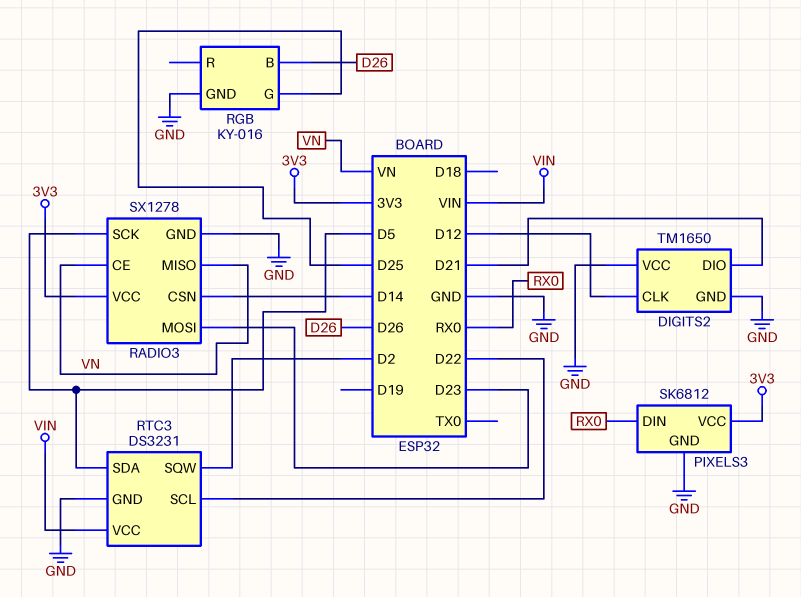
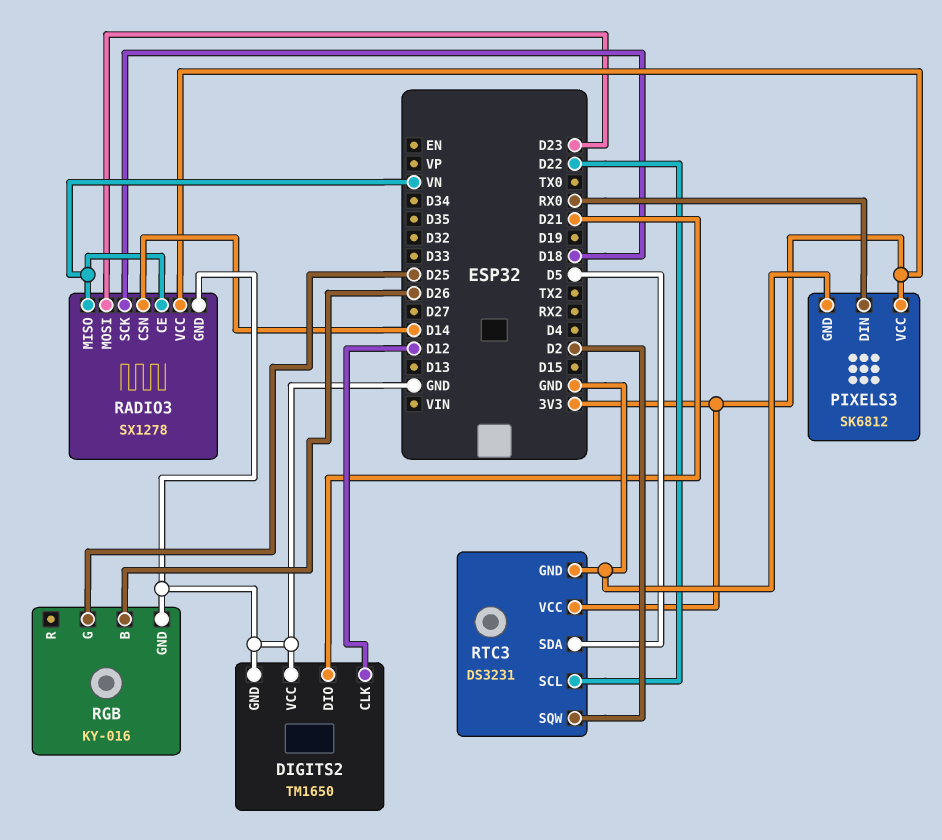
RADIO3 pin SCK: D5 -> D18
RTC3 pin VCC: VIN -> 3V3

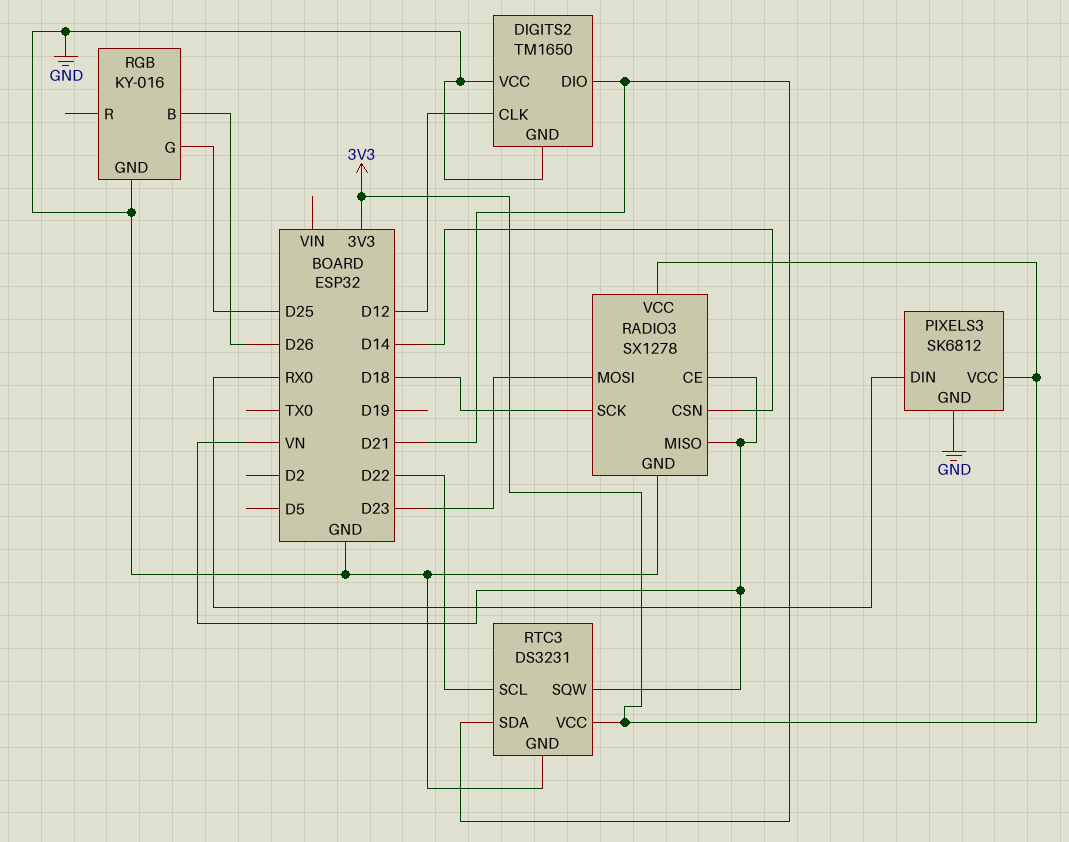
RTC3 pin SDA: D5 -> D21
RTC3 pin SQW: D2 -> VN

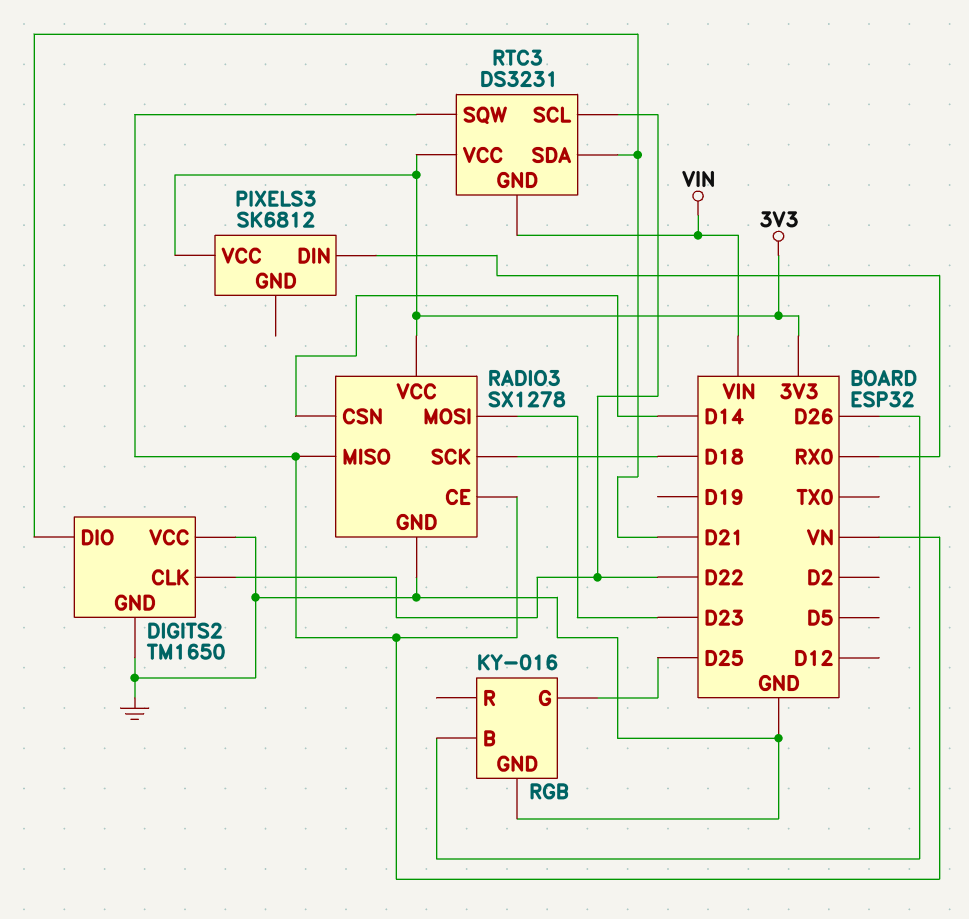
DIGITS2 pin CLK: D12 -> D22
PIXELS3 pin GND: GND -> none
RTC3 pin GND: GND -> VIN

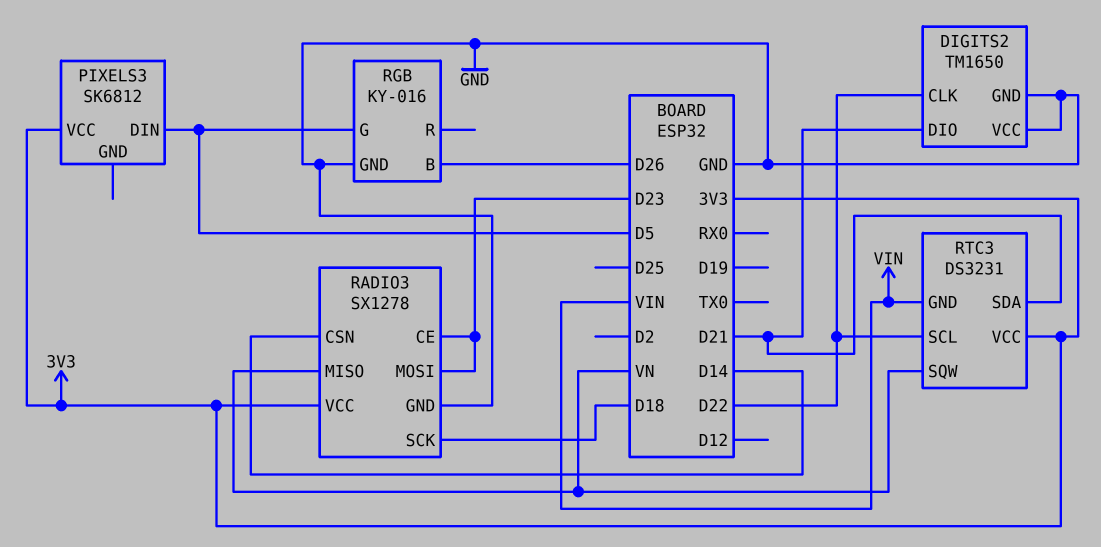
PIXELS3 pin DIN: RX0 -> D5
RADIO3 pin CE: VN -> D23
RGB pin G: D25 -> D5

